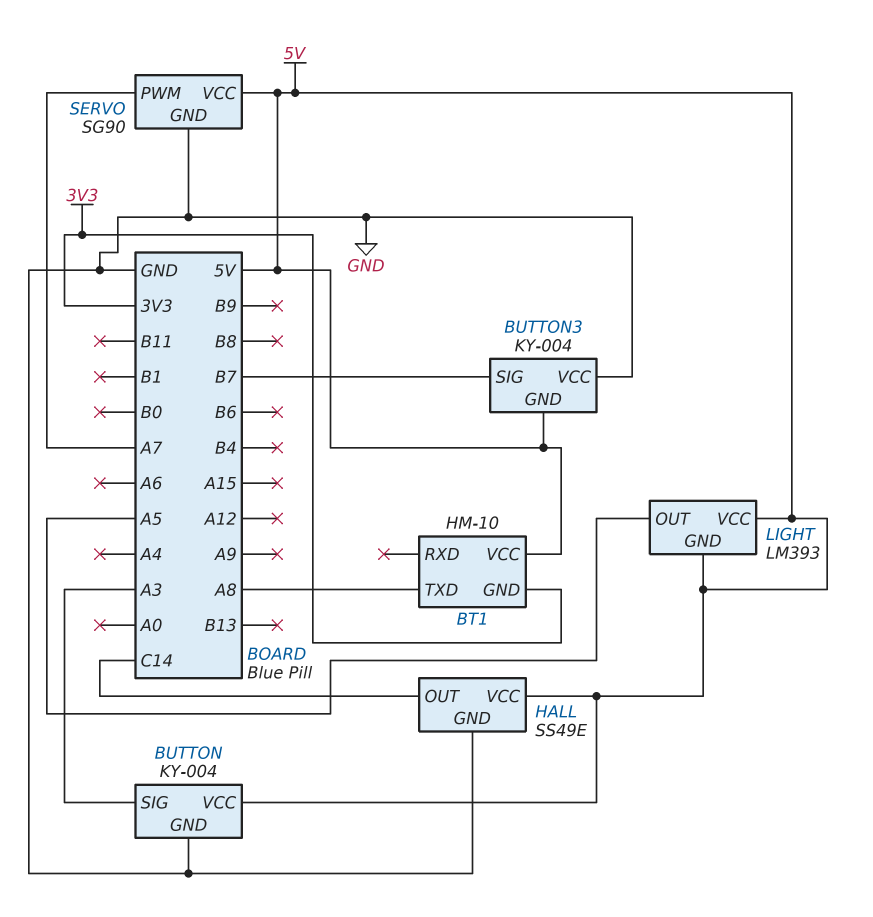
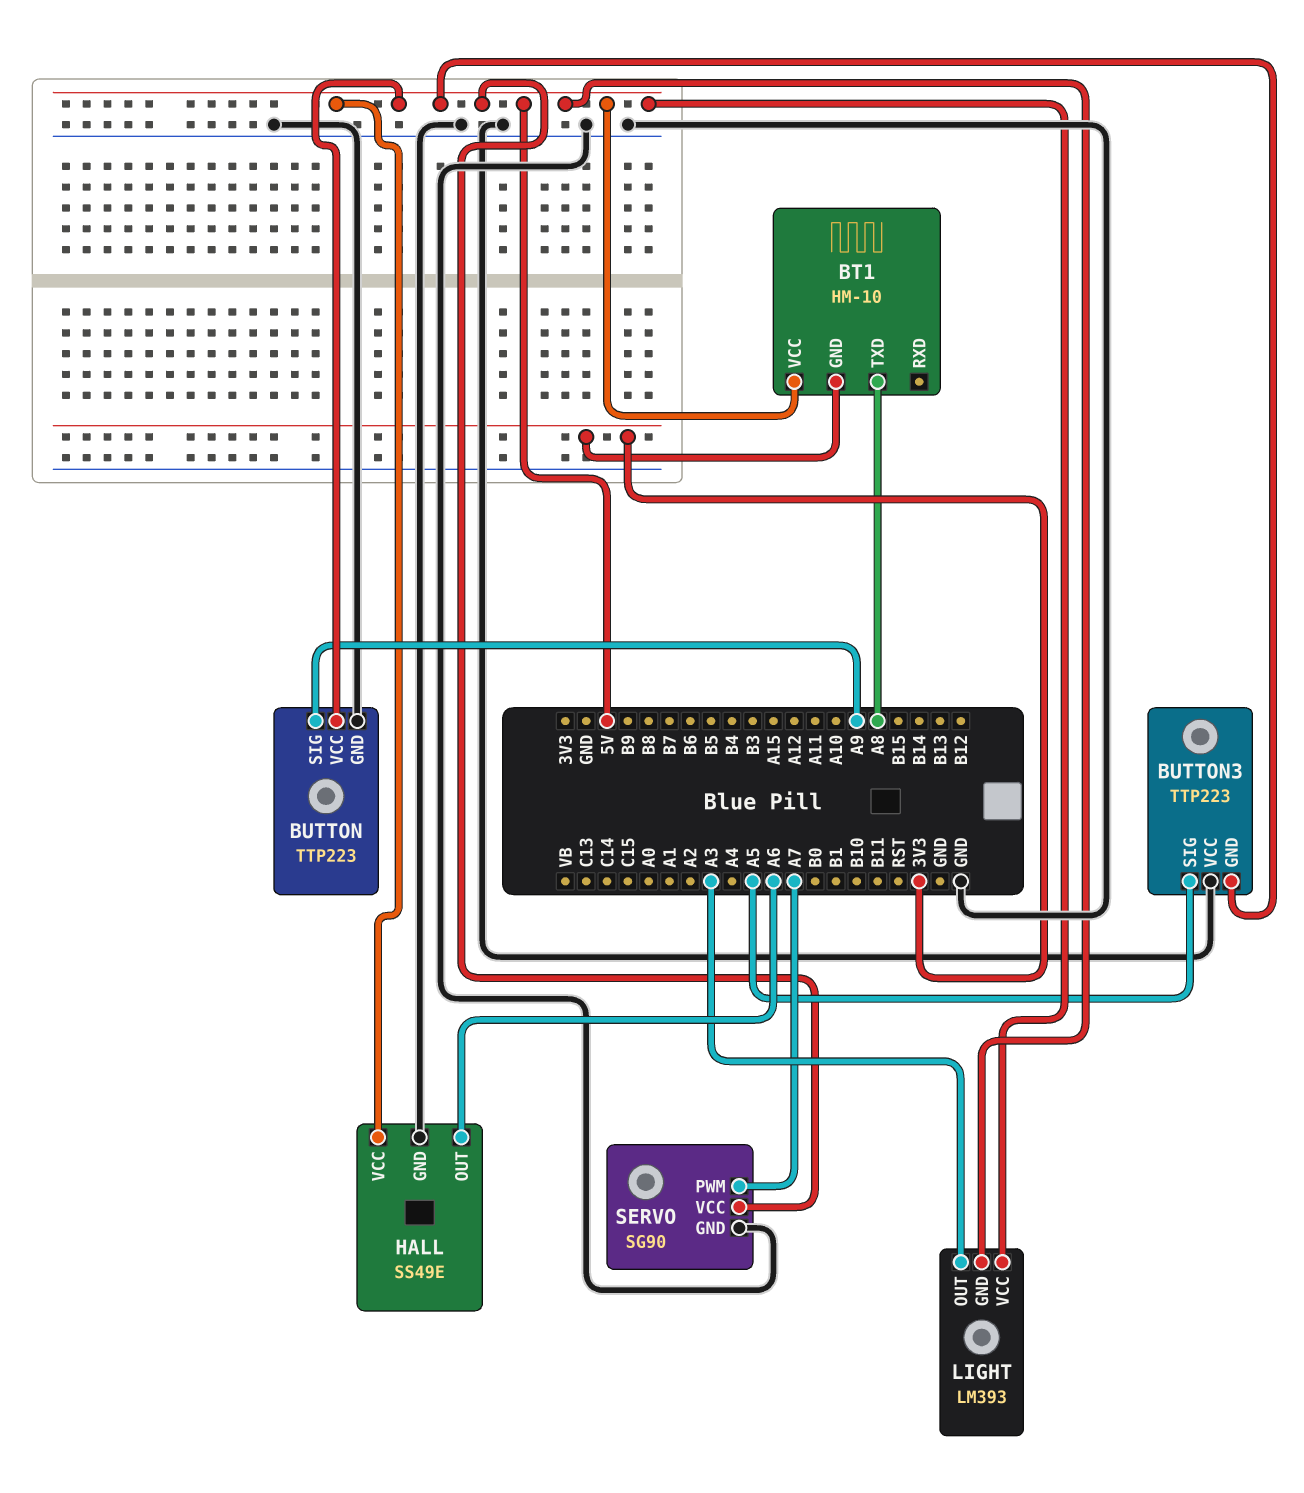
BUTTON: KY-004 -> TTP223
BUTTON pin SIG: A3 -> A9
BUTTON3: KY-004 -> TTP223
BUTTON3 pin SIG: B7 -> A5
HALL pin OUT: C14 -> A6
LIGHT pin OUT: A5 -> A3

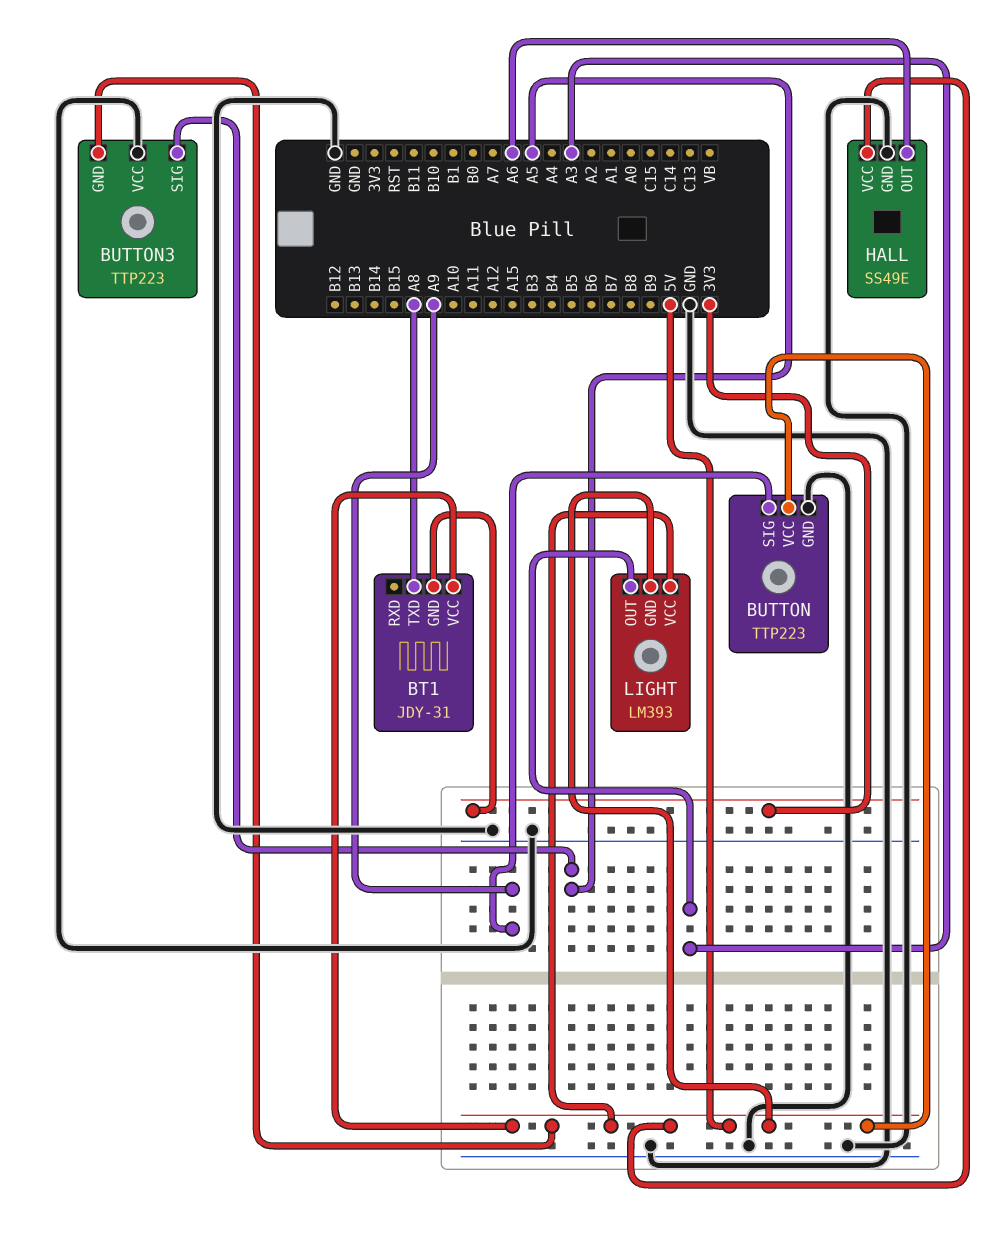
BT1: HM-10 -> JDY-31
SERVO: SG90 -> none
SERVO pin GND: GND -> none
SERVO pin PWM: A7 -> none
SERVO pin VCC: 5V -> none

